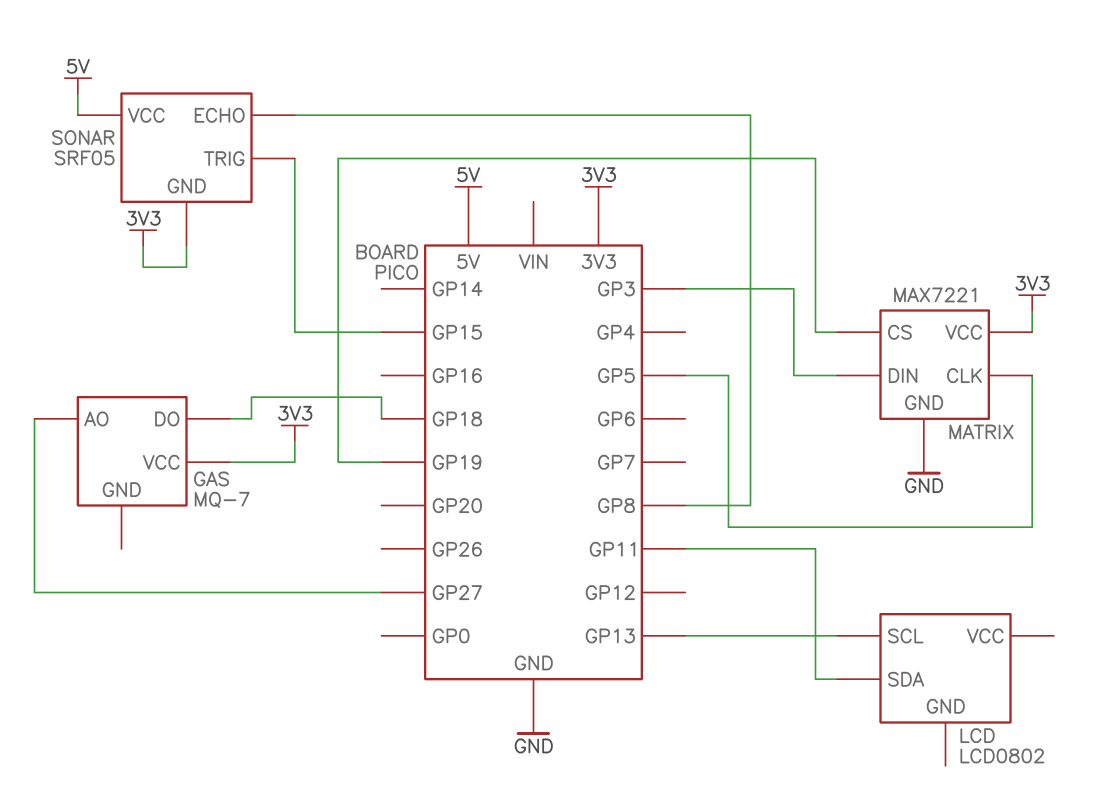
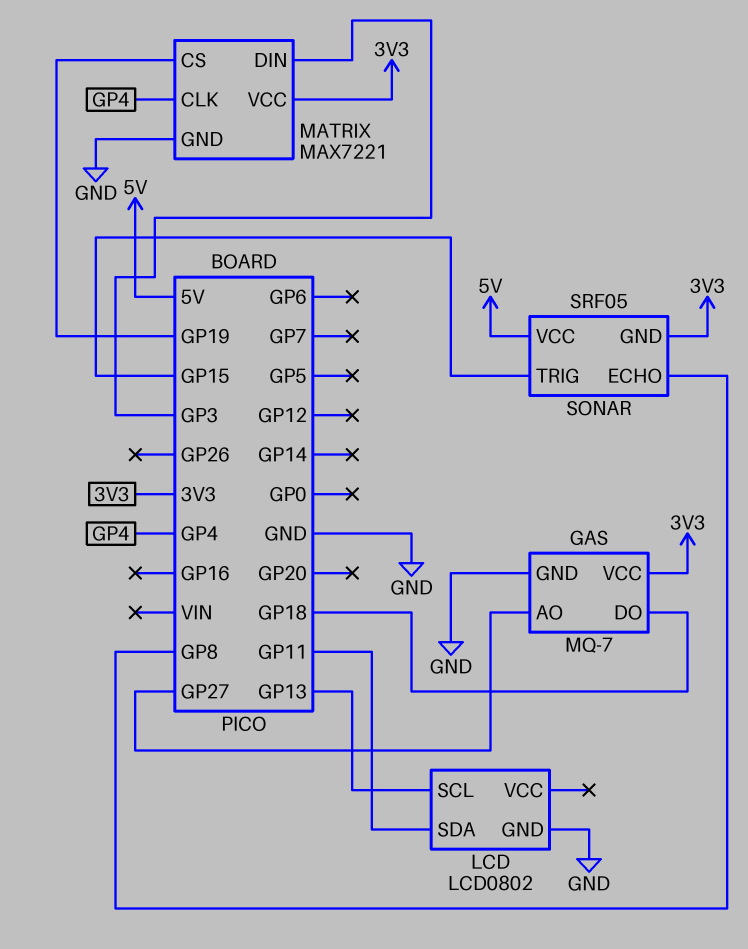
GAS pin GND: none -> GND
LCD pin GND: none -> GND
MATRIX pin CLK: GP5 -> GP4

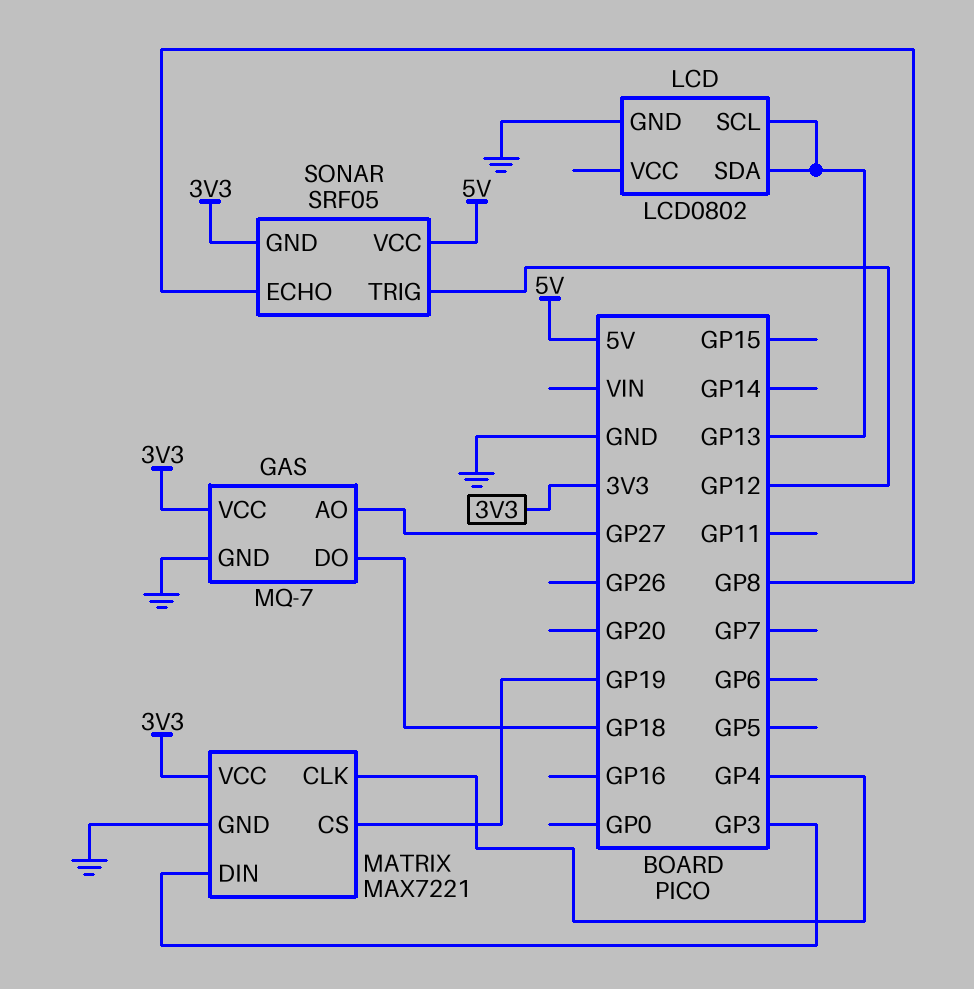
LCD pin SDA: GP11 -> GP13
SONAR pin TRIG: GP15 -> GP12

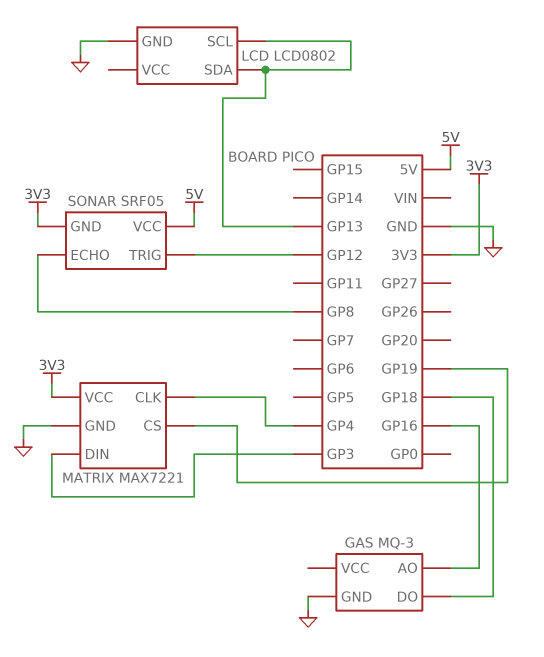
GAS: MQ-7 -> MQ-3
GAS pin AO: GP27 -> GP16
GAS pin VCC: 3V3 -> none

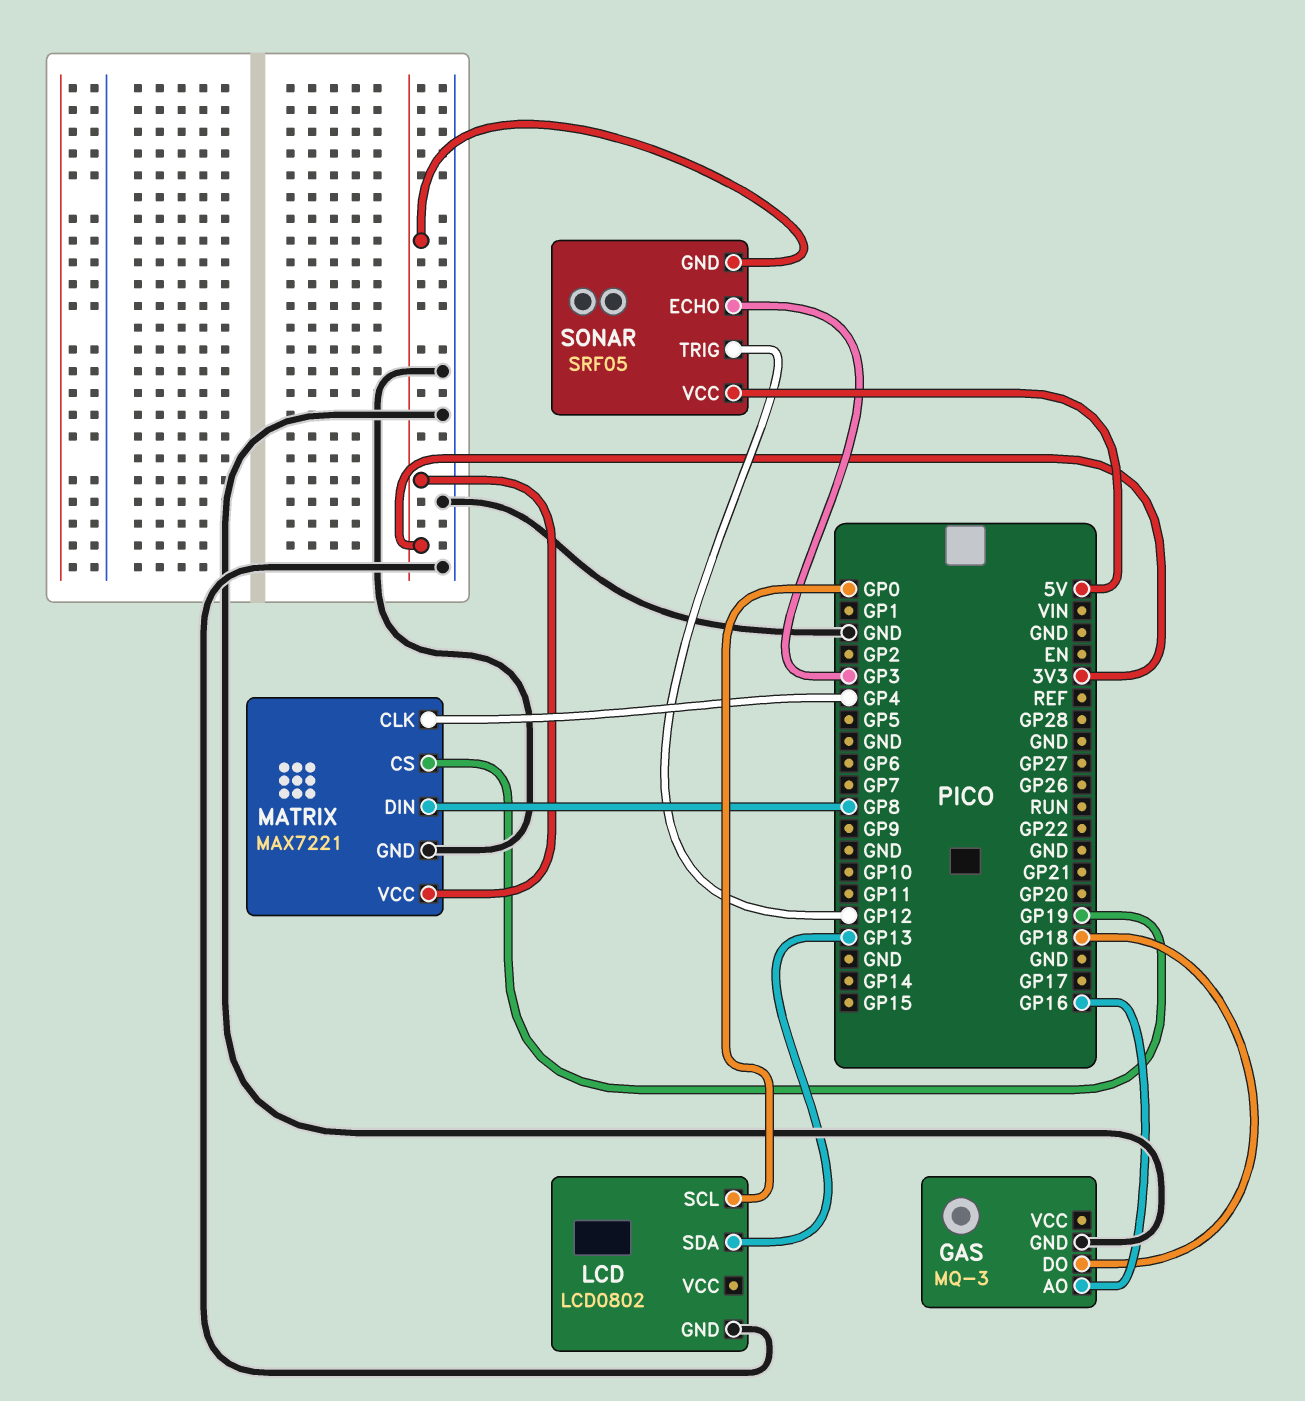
LCD pin SCL: GP13 -> GP0
MATRIX pin DIN: GP3 -> GP8
SONAR pin ECHO: GP8 -> GP3

